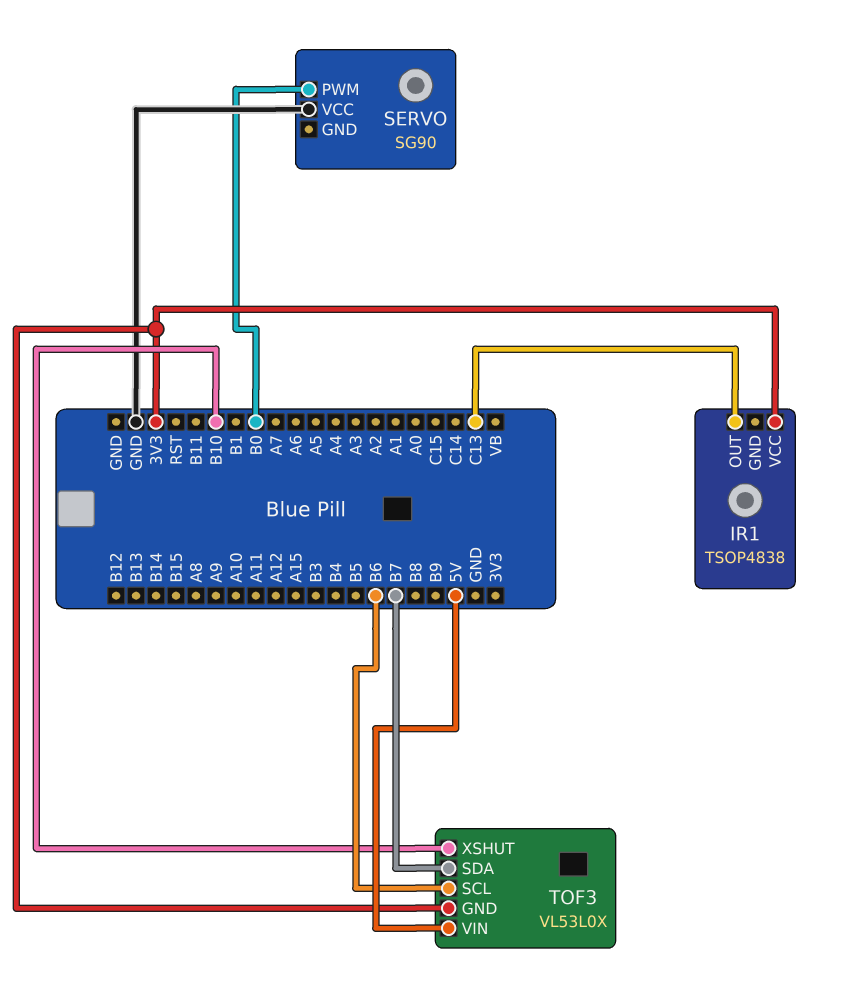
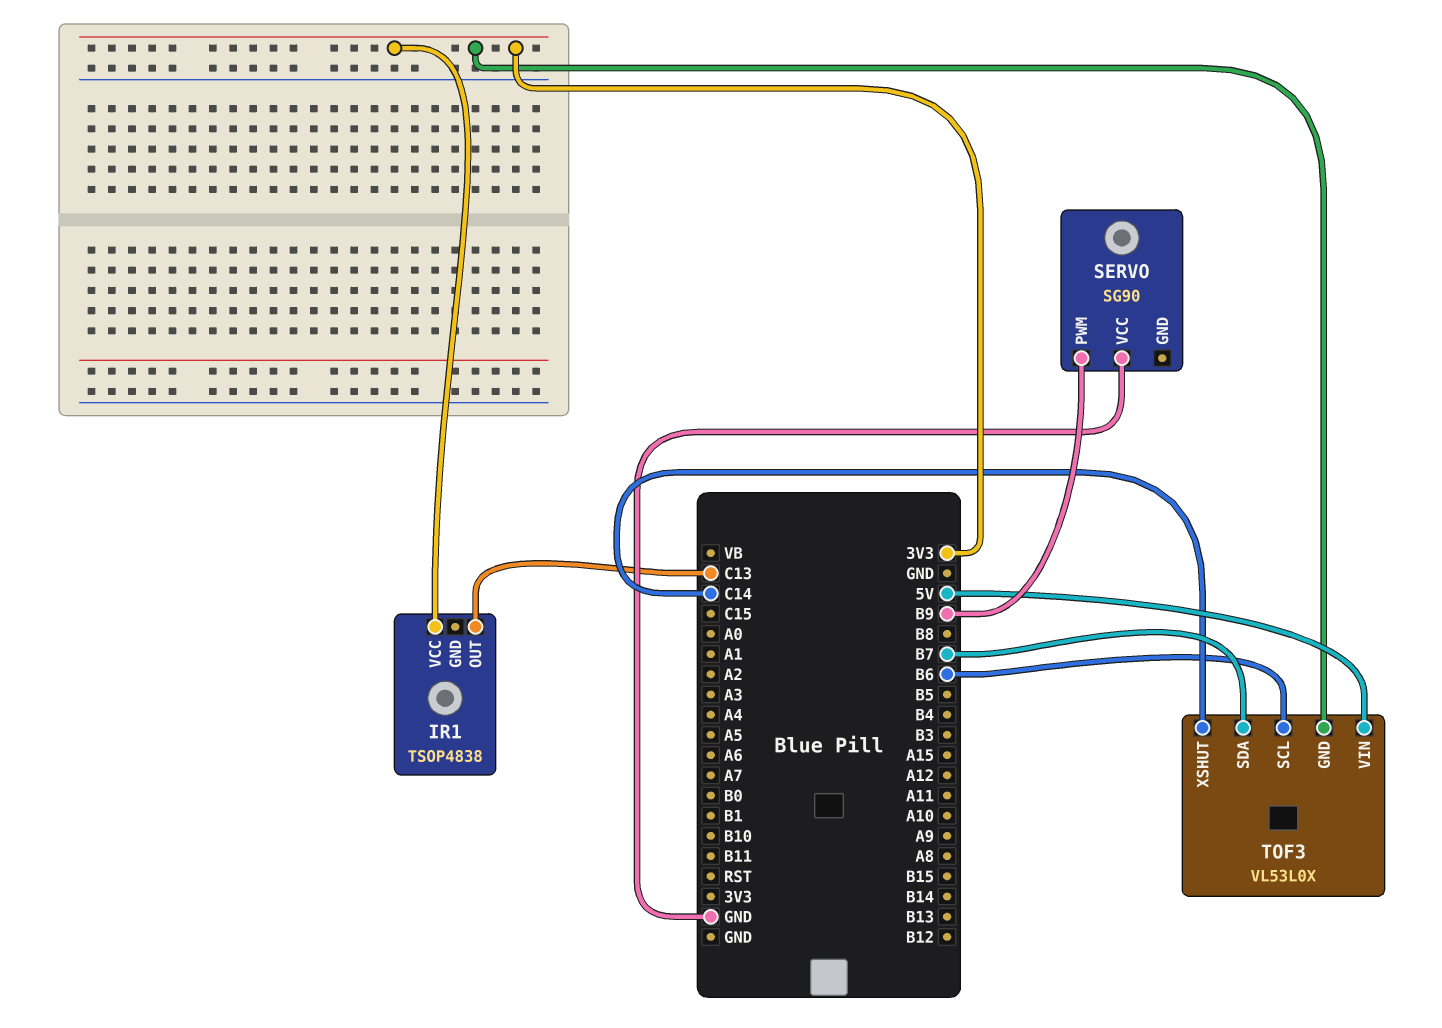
SERVO pin PWM: B0 -> B9
TOF3 pin XSHUT: B10 -> C14

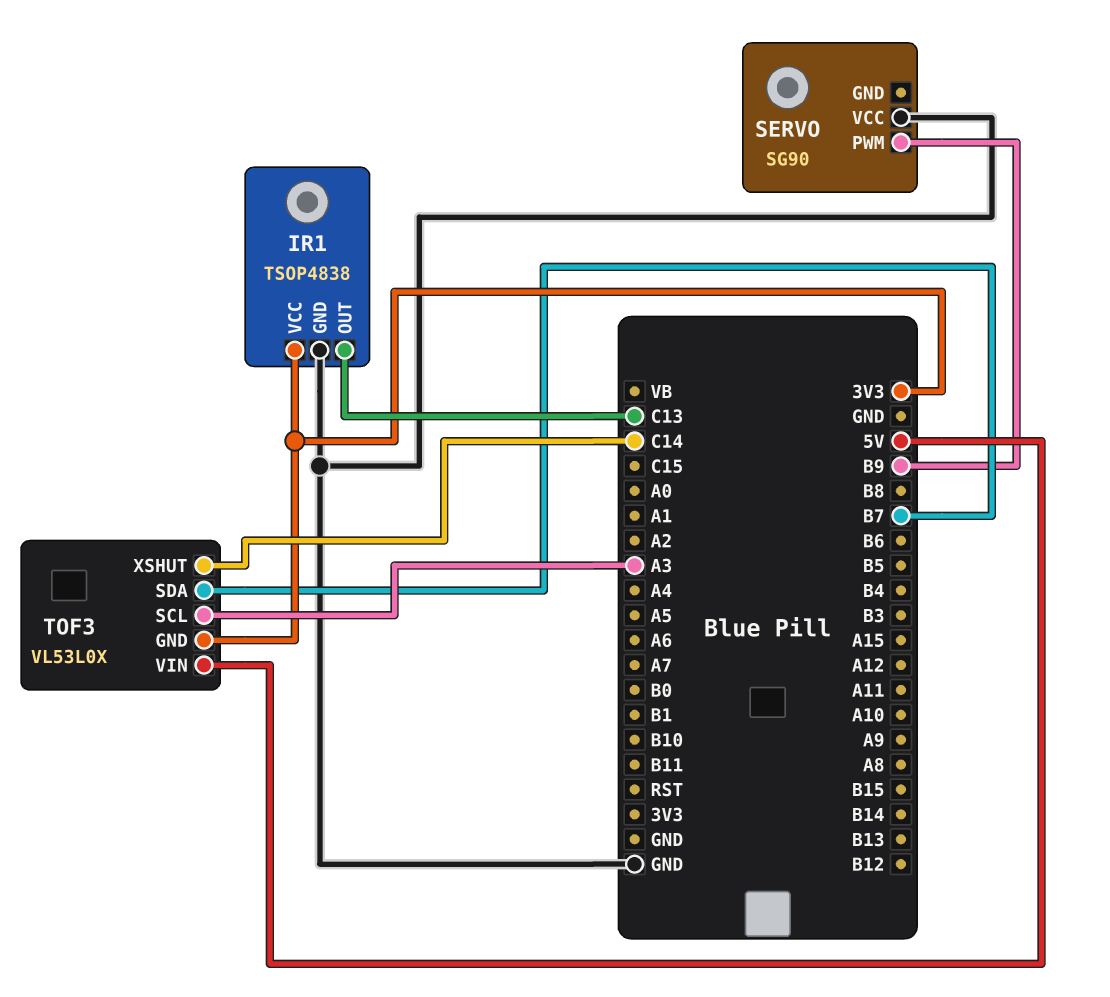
IR1 pin GND: none -> GND
TOF3 pin SCL: B6 -> A3

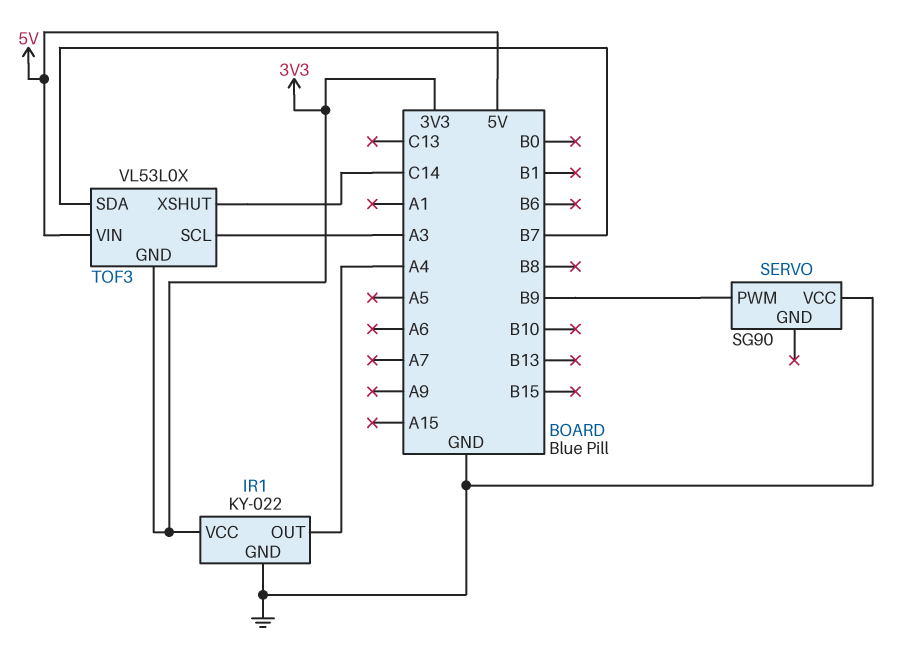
IR1: TSOP4838 -> KY-022
IR1 pin OUT: C13 -> A4

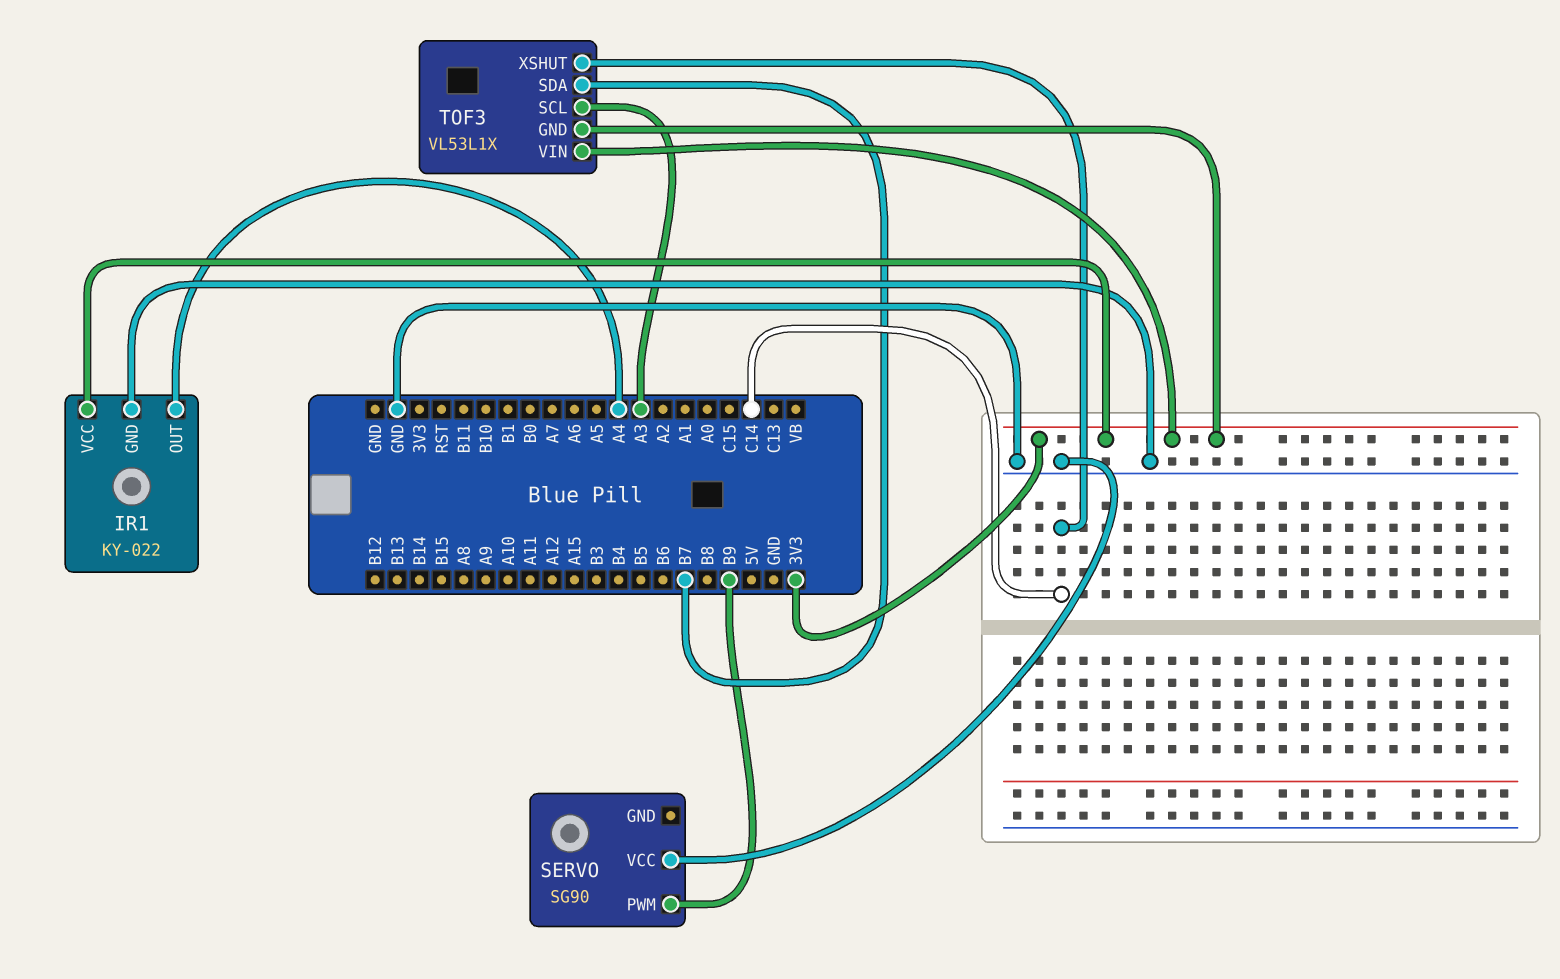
TOF3: VL53L0X -> VL53L1X
TOF3 pin VIN: 5V -> 3V3

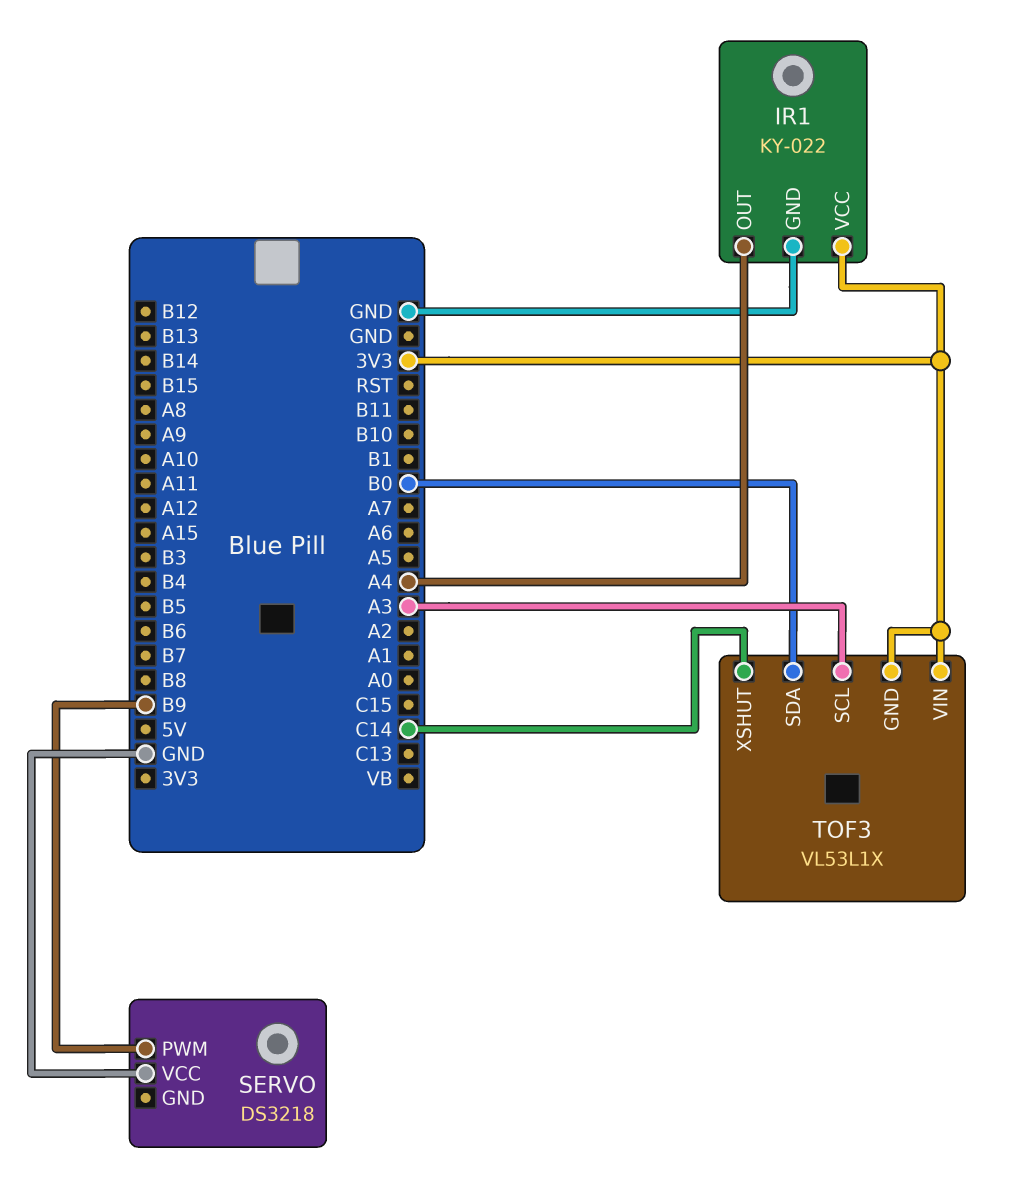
SERVO: SG90 -> DS3218
TOF3 pin SDA: B7 -> B0

